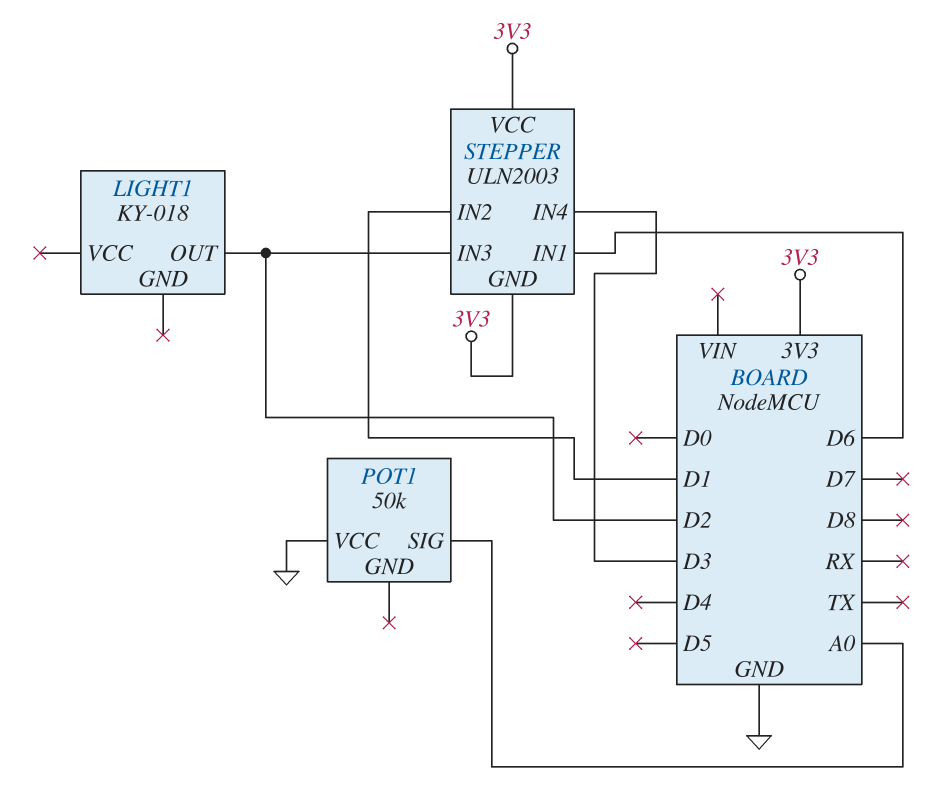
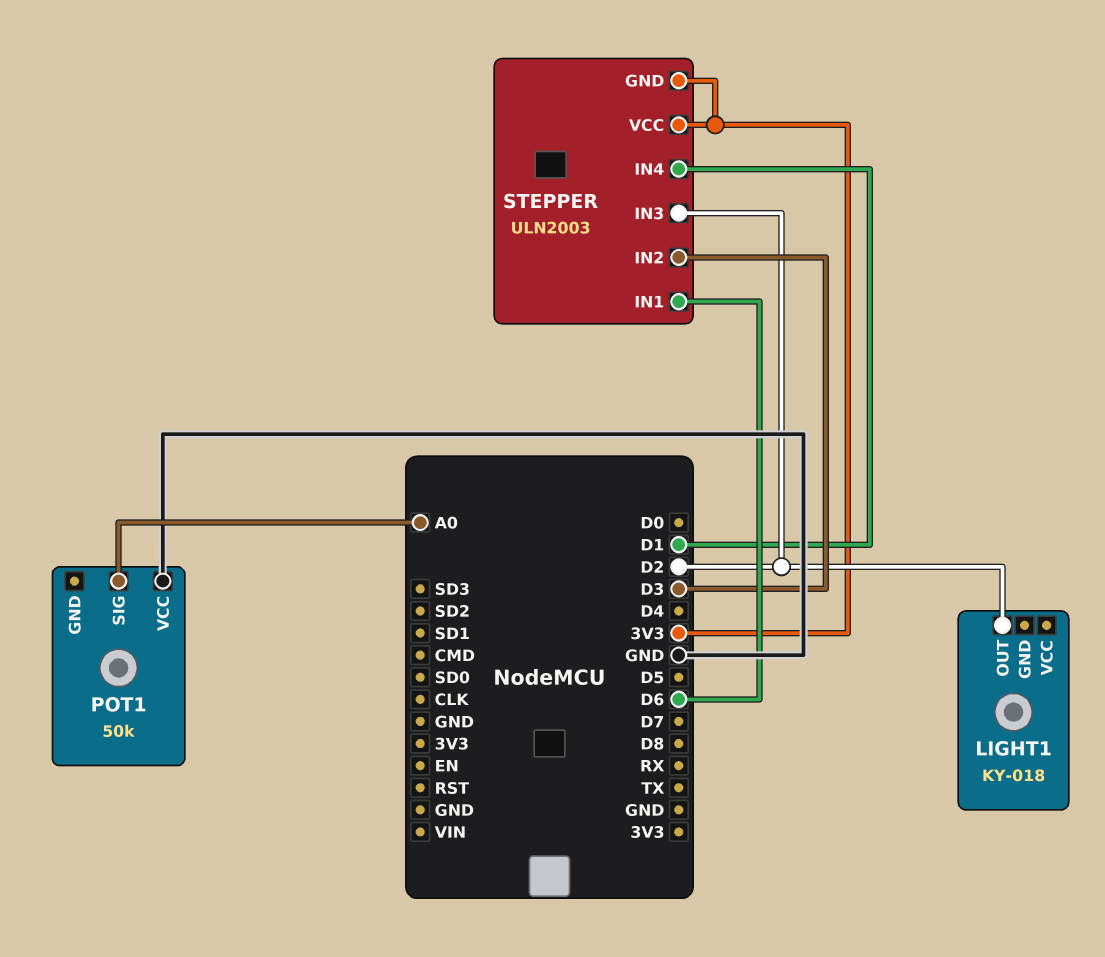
STEPPER pin IN2: D1 -> D3
STEPPER pin IN4: D3 -> D1

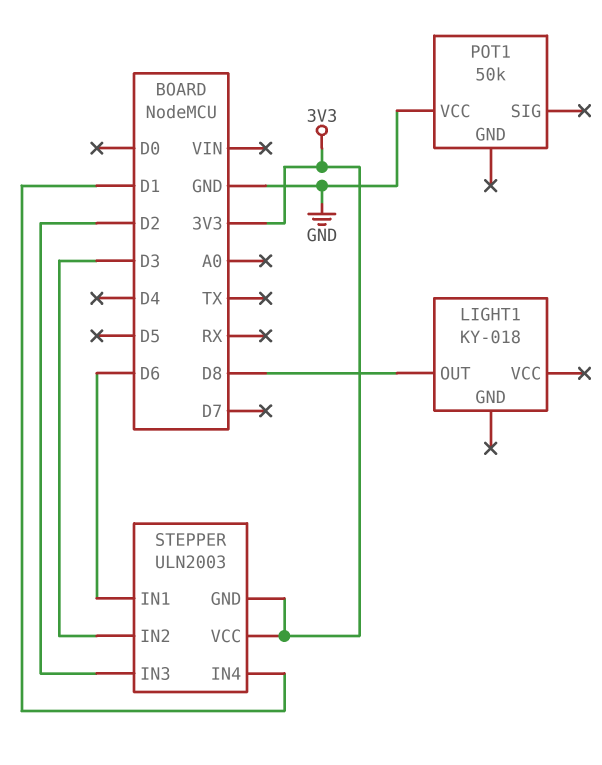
LIGHT1 pin OUT: D2 -> D8
POT1 pin SIG: A0 -> none

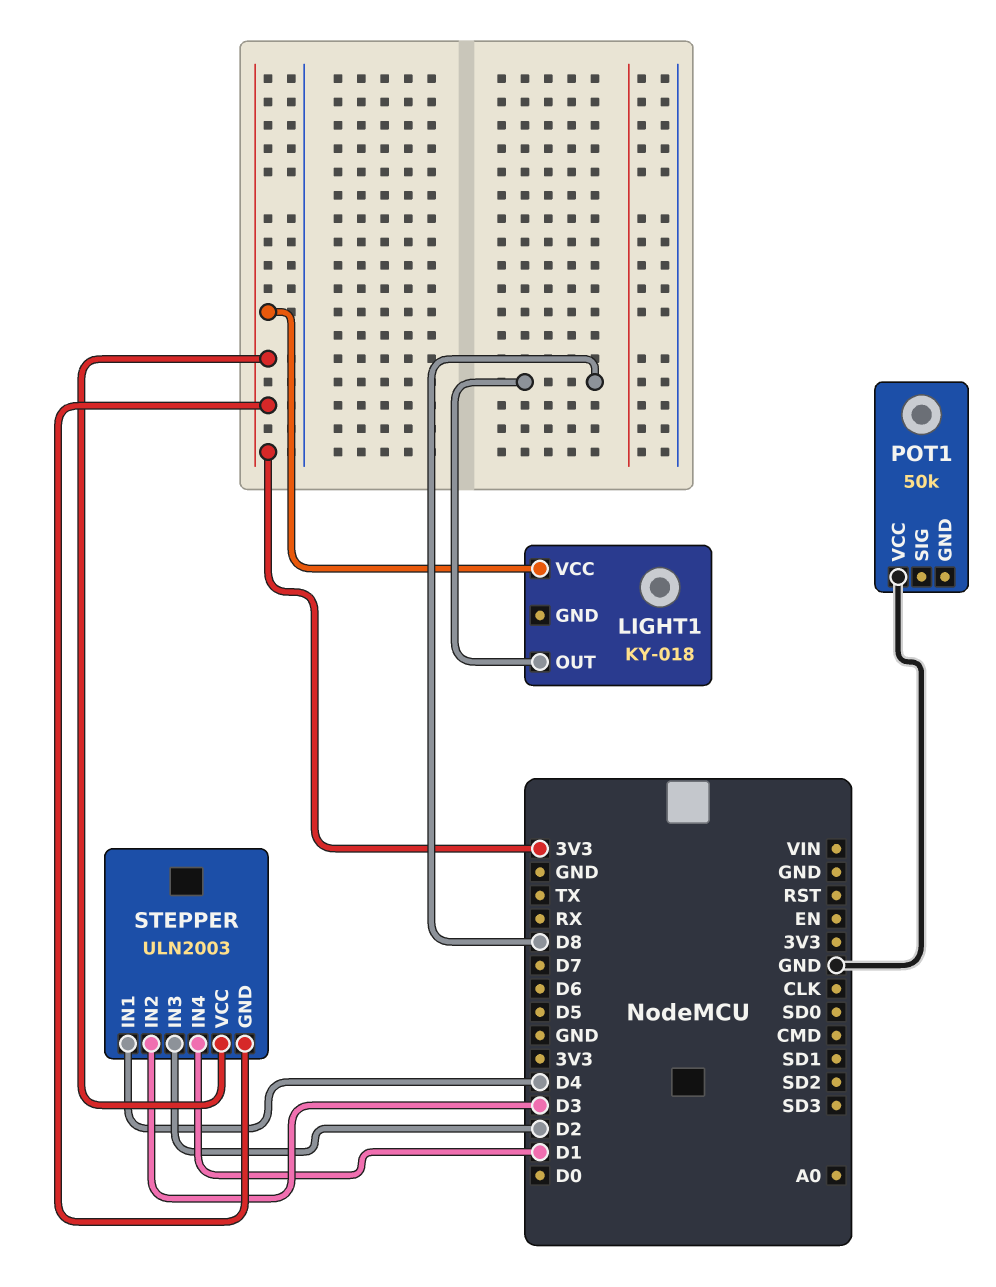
LIGHT1 pin VCC: none -> 3V3
STEPPER pin IN1: D6 -> D4

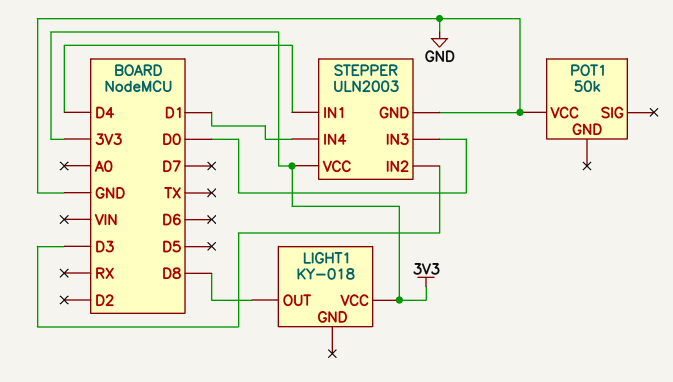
STEPPER pin GND: 3V3 -> GND
STEPPER pin IN3: D2 -> D0

